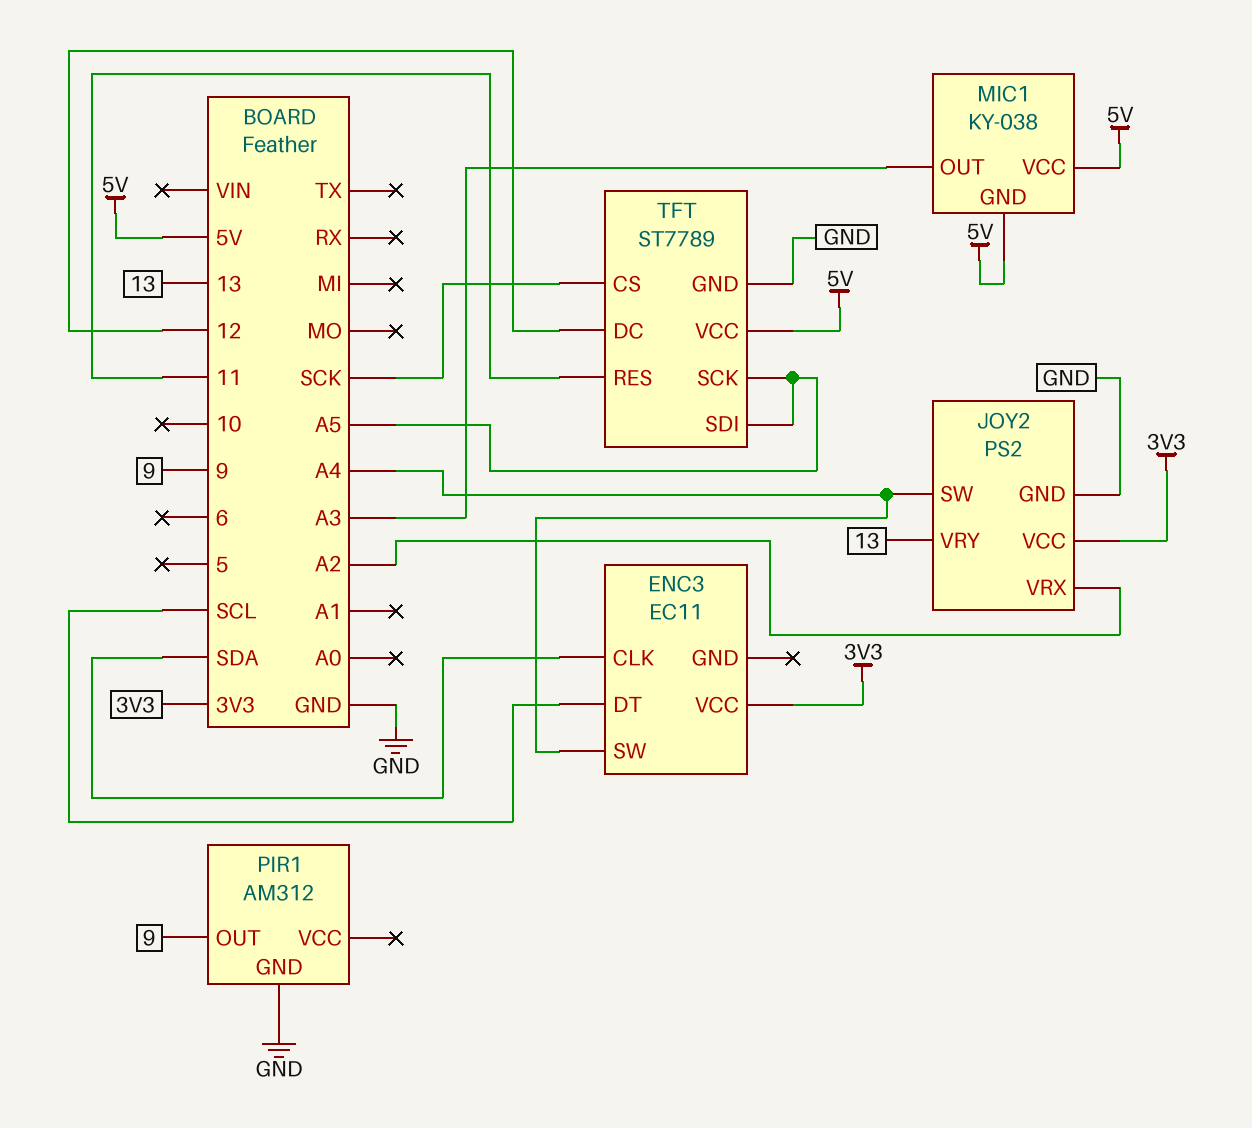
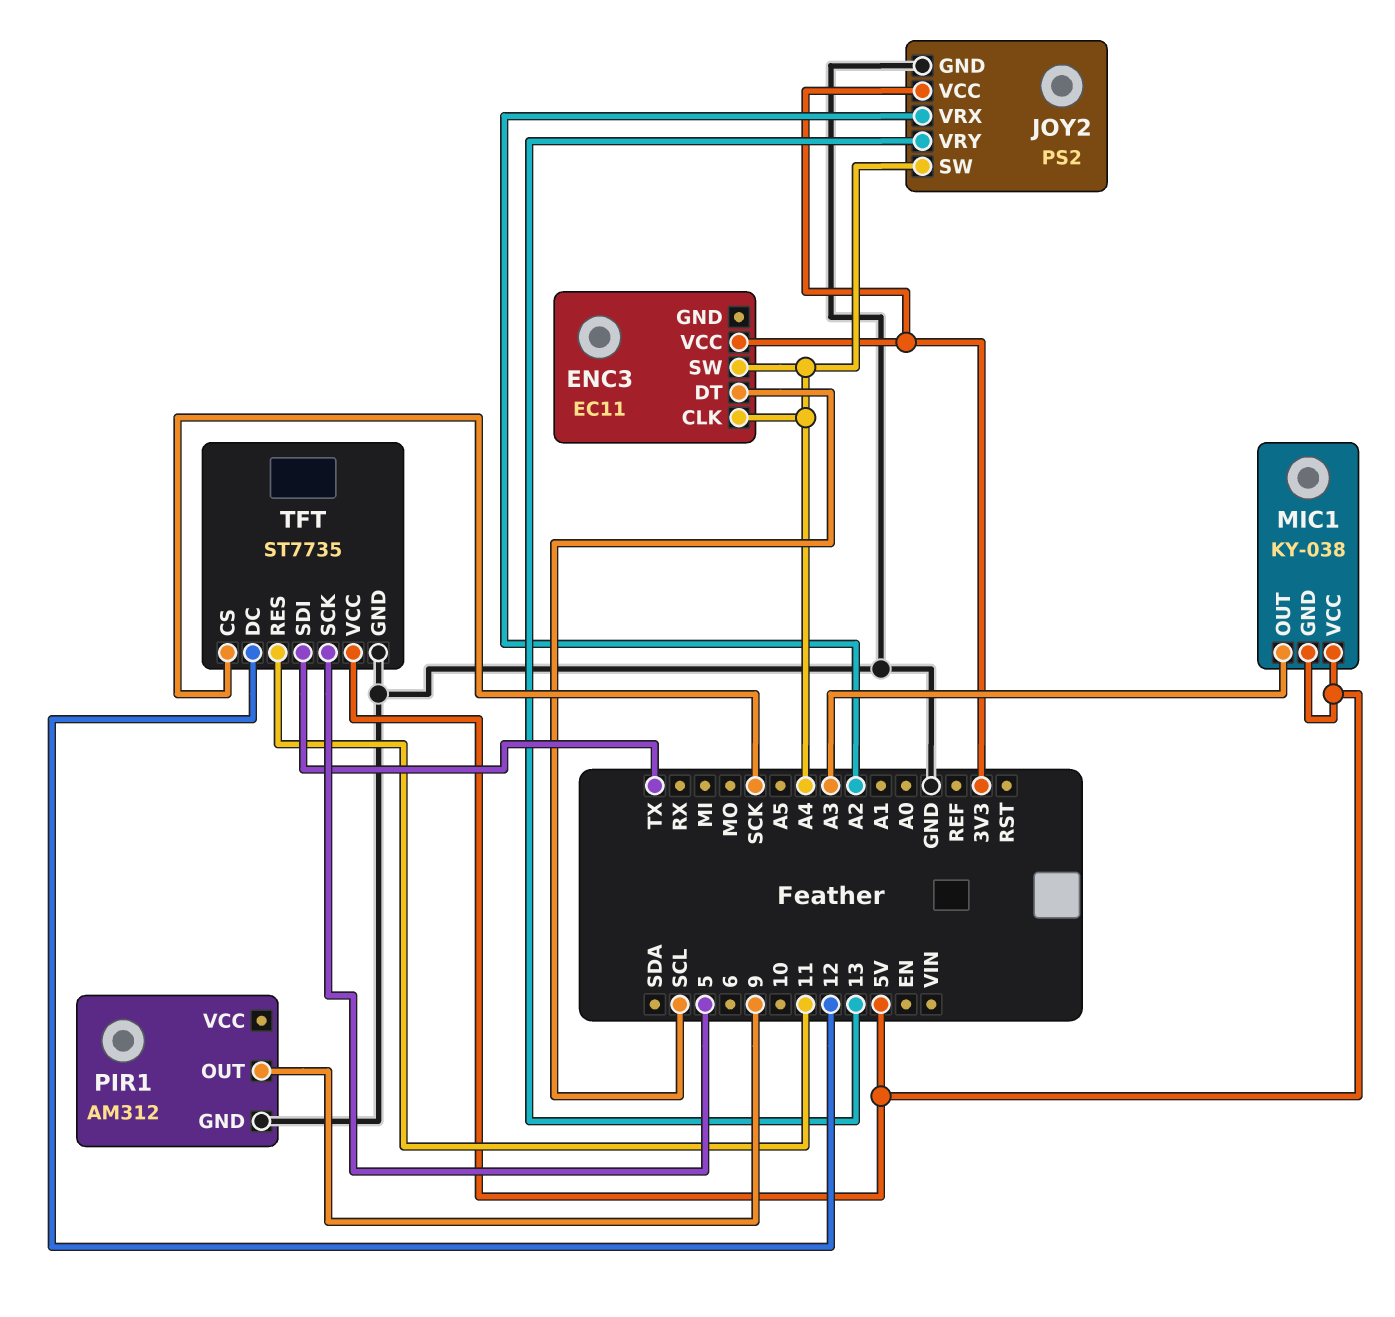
ENC3 pin CLK: SDA -> A4
TFT: ST7789 -> ST7735
TFT pin SCK: A5 -> 5
TFT pin SDI: A5 -> TX

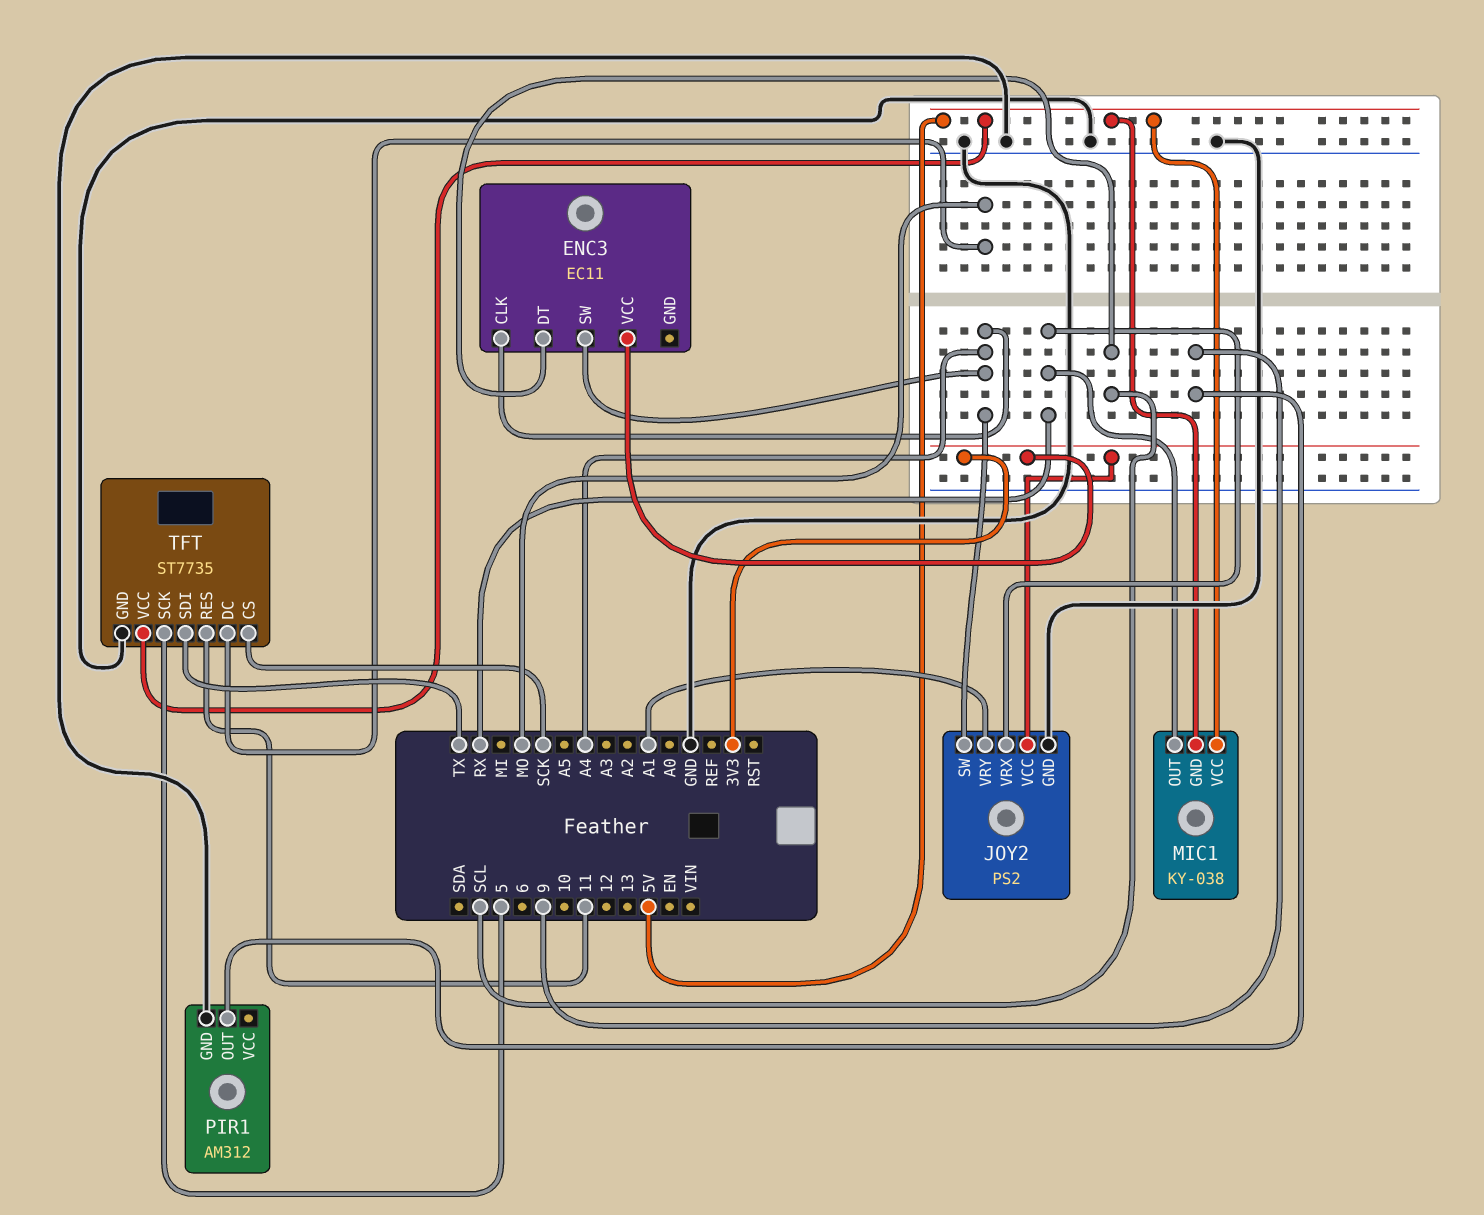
JOY2 pin VRX: A2 -> RX
JOY2 pin VRY: 13 -> A1
MIC1 pin OUT: A3 -> RX
TFT pin DC: 12 -> MO

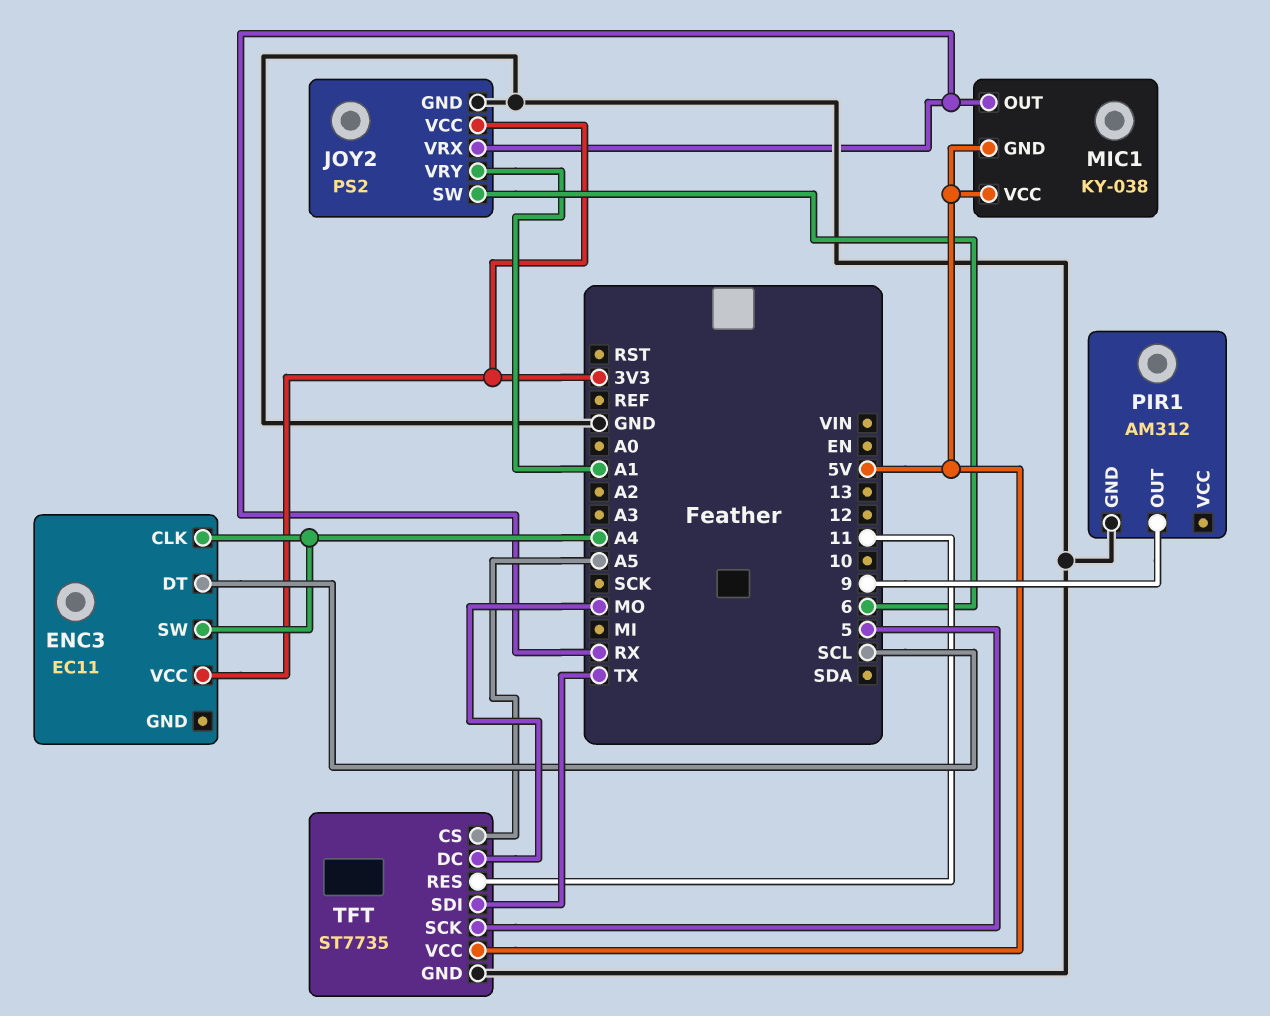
JOY2 pin SW: A4 -> 6
TFT pin CS: SCK -> A5

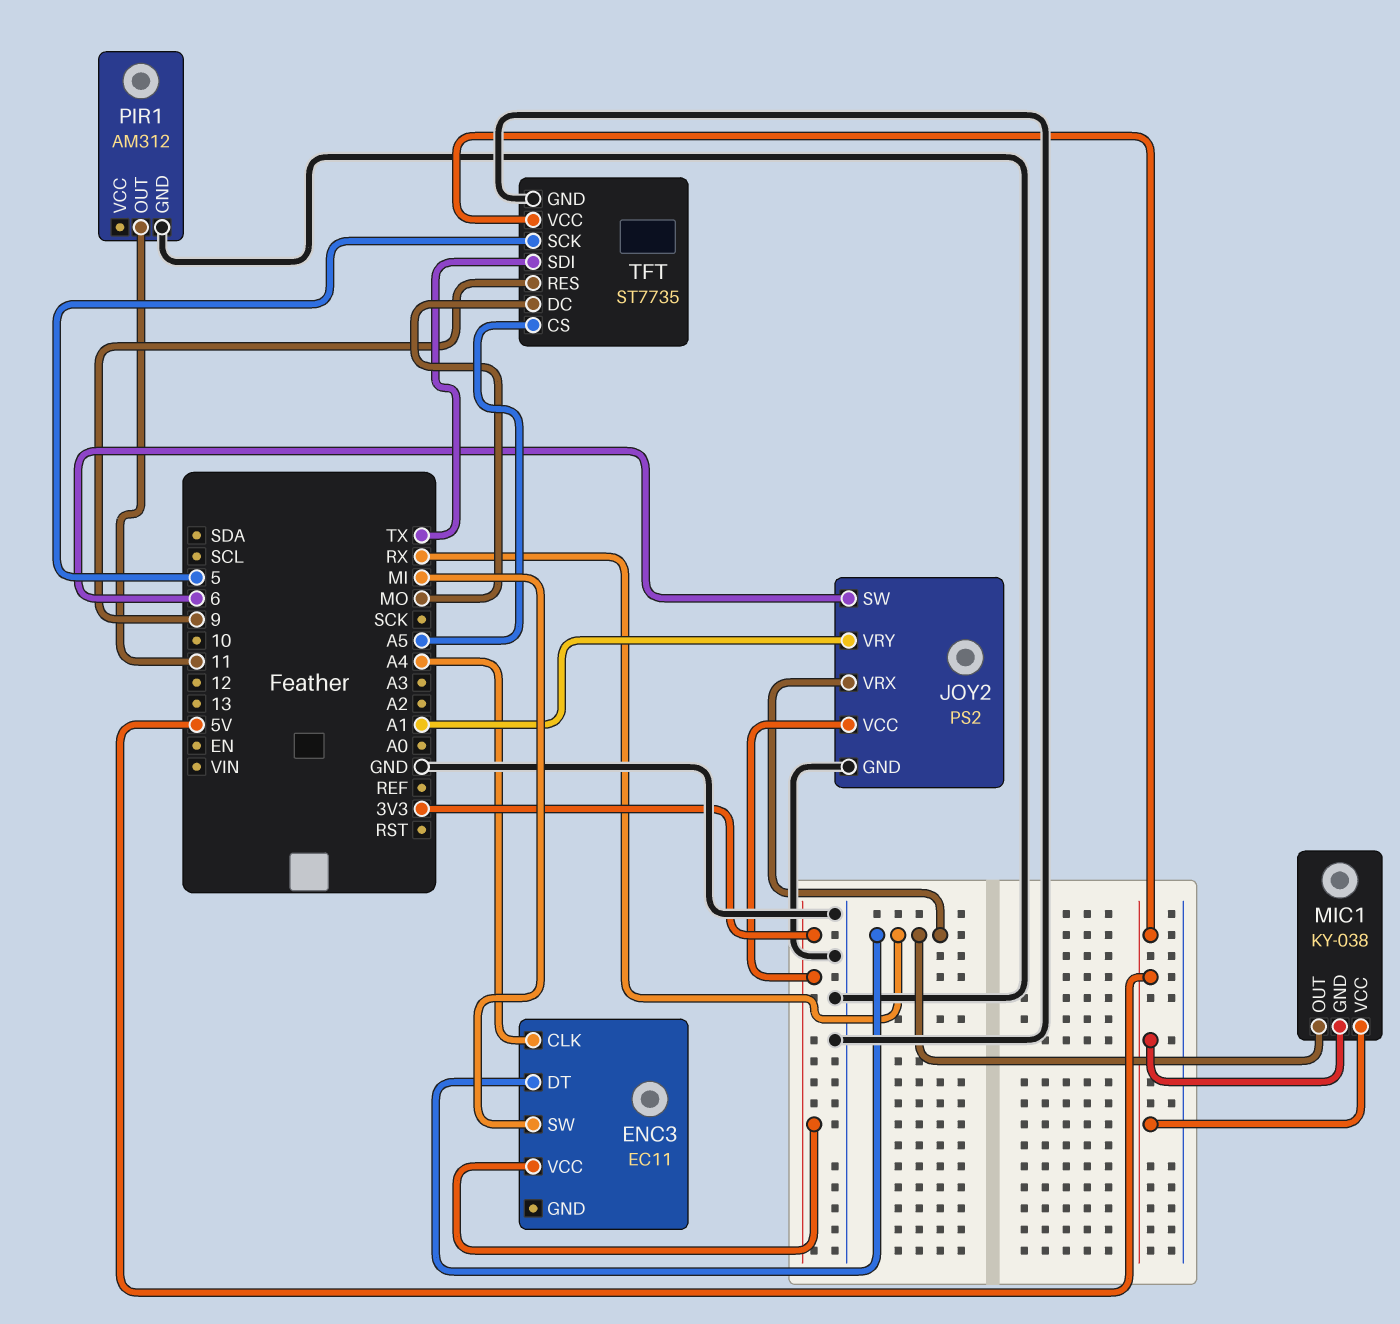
ENC3 pin DT: SCL -> RX
ENC3 pin SW: A4 -> MI
PIR1 pin OUT: 9 -> 11
TFT pin RES: 11 -> 9

